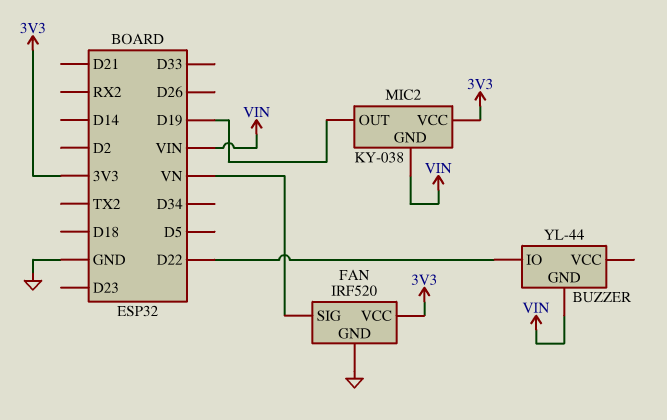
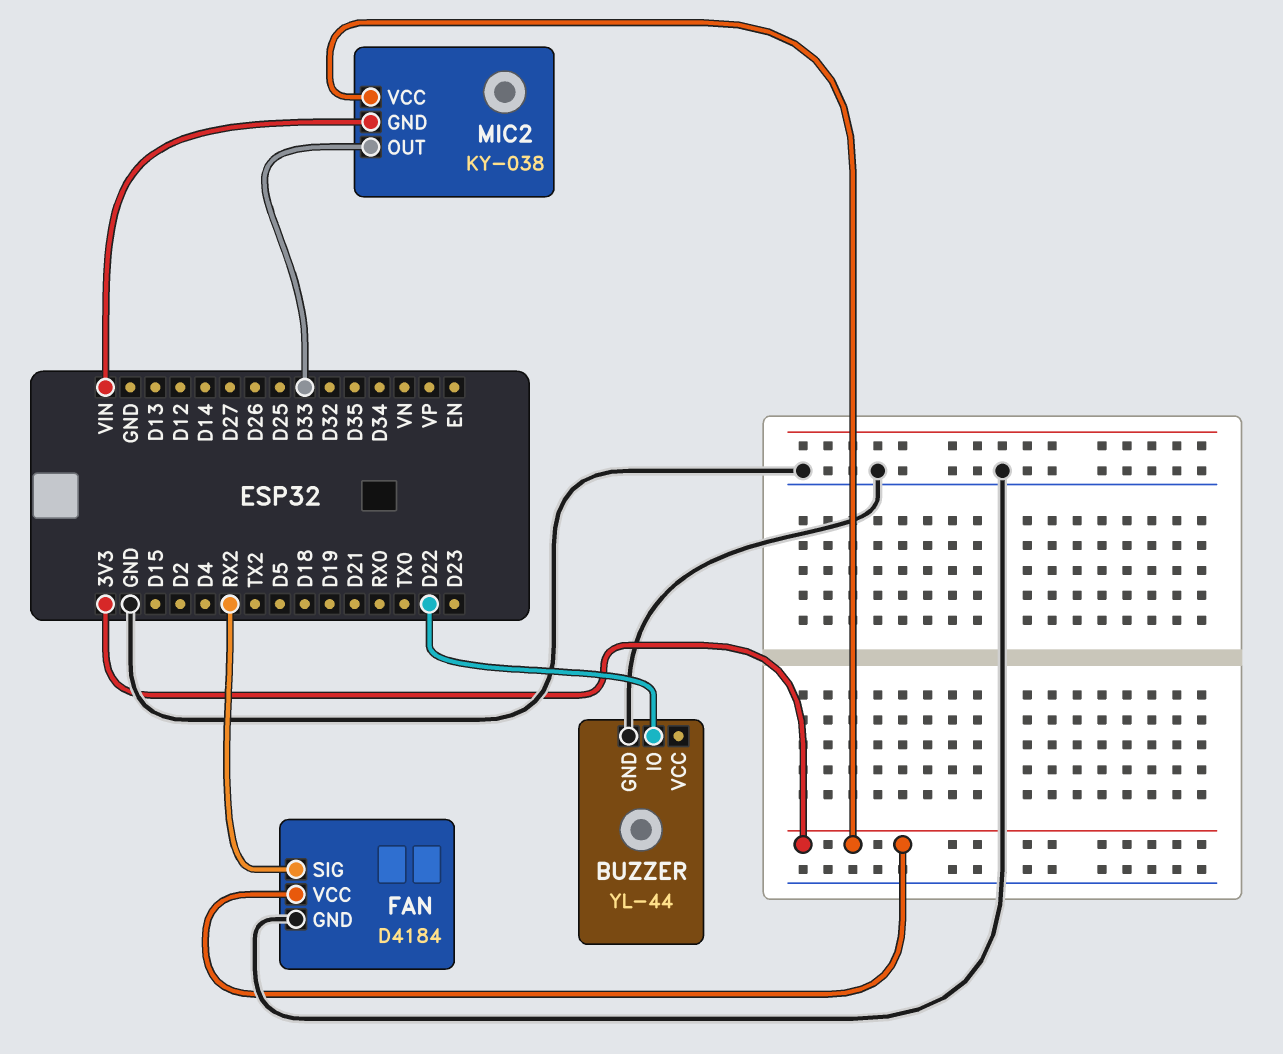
BUZZER pin GND: VIN -> GND
FAN: IRF520 -> D4184
FAN pin SIG: VN -> RX2
MIC2 pin OUT: D19 -> D33

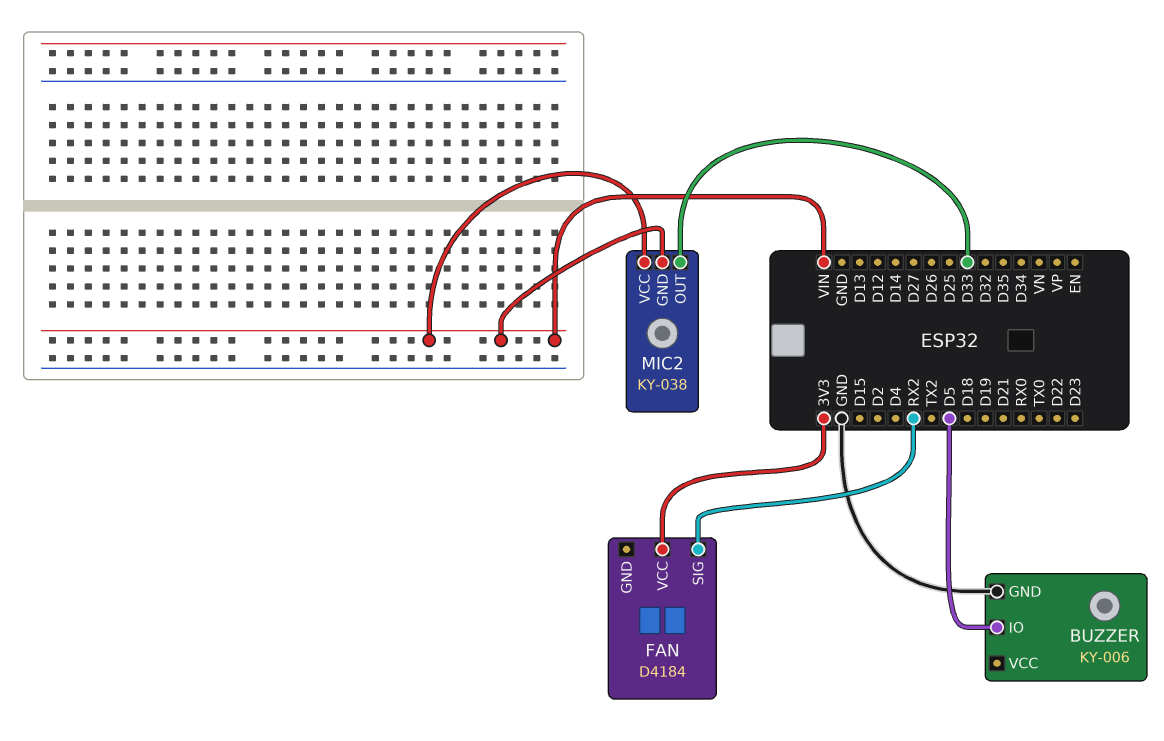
BUZZER: YL-44 -> KY-006
BUZZER pin IO: D22 -> D5
FAN pin GND: GND -> none
MIC2 pin VCC: 3V3 -> VIN

